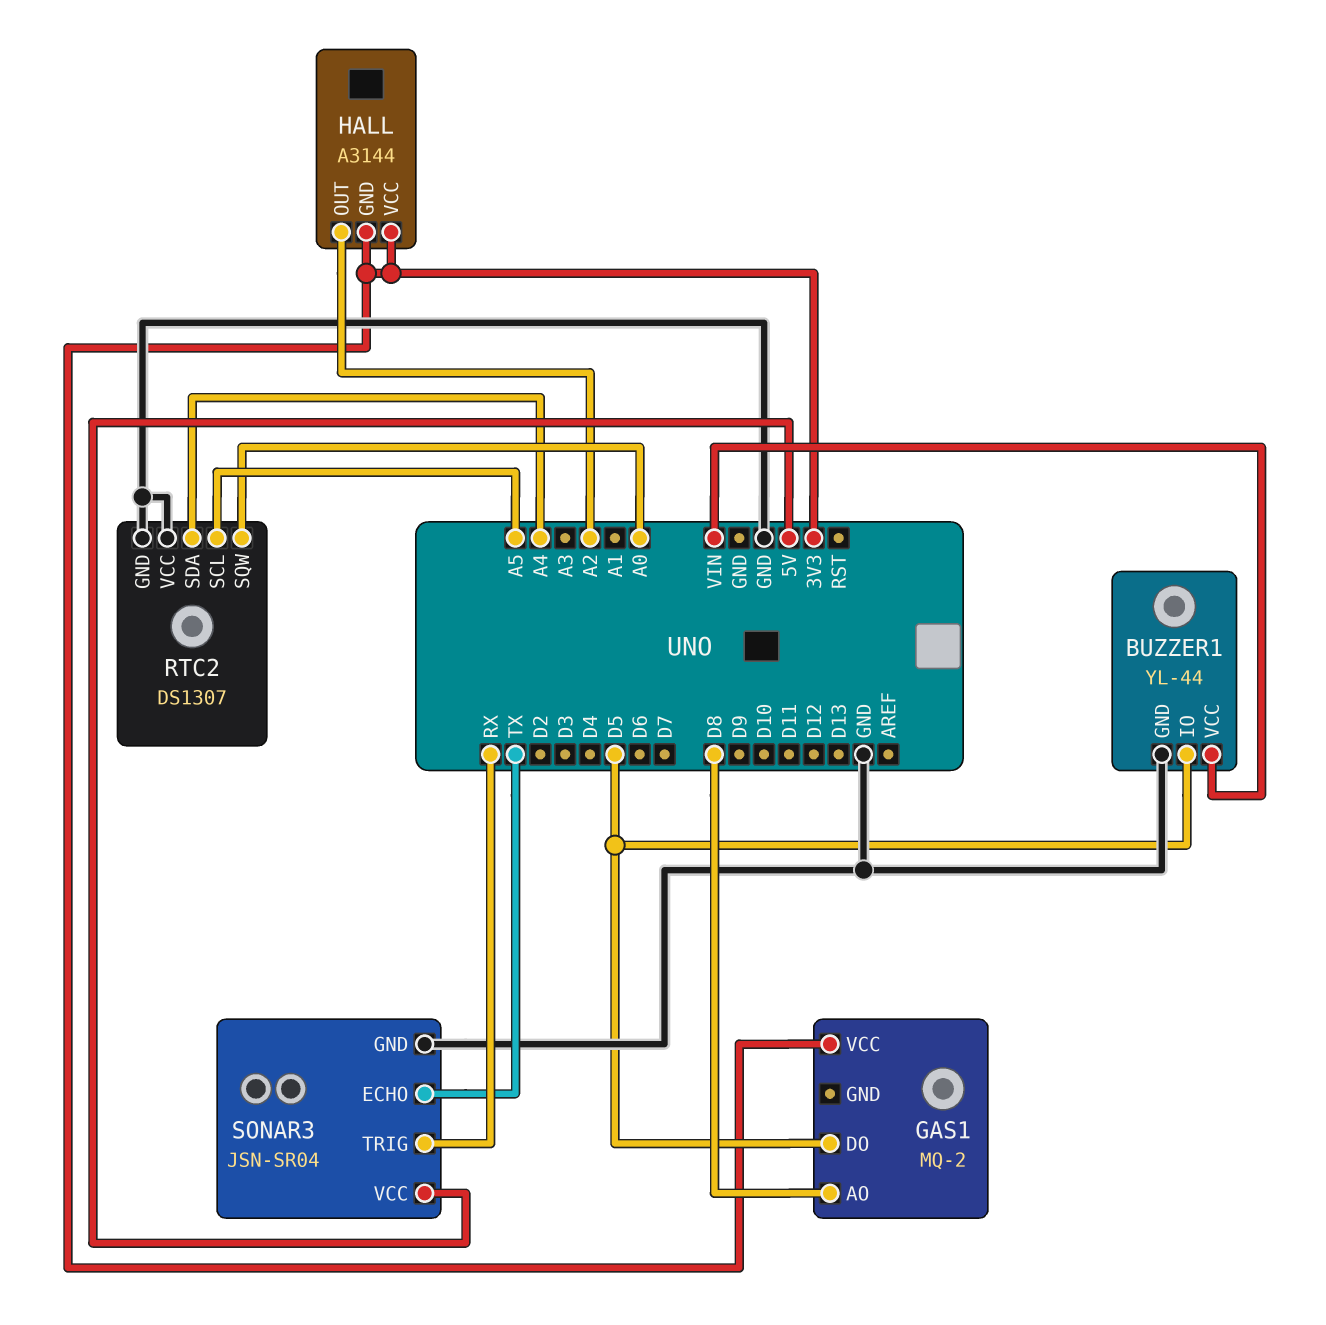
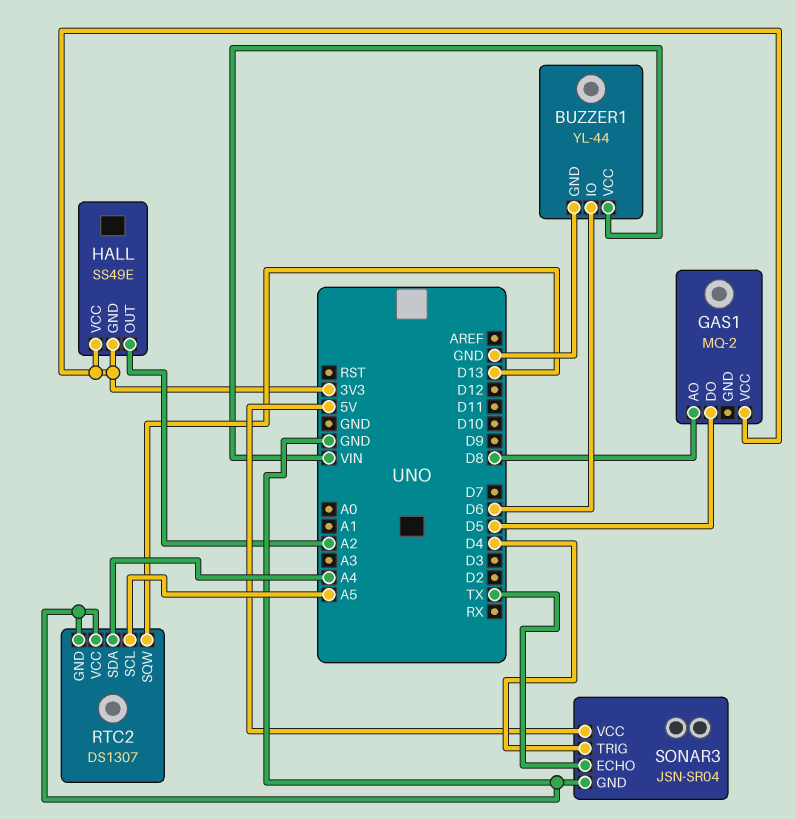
BUZZER1 pin IO: D5 -> D6
HALL: A3144 -> SS49E
RTC2 pin SQW: A0 -> D13
SONAR3 pin TRIG: RX -> D4

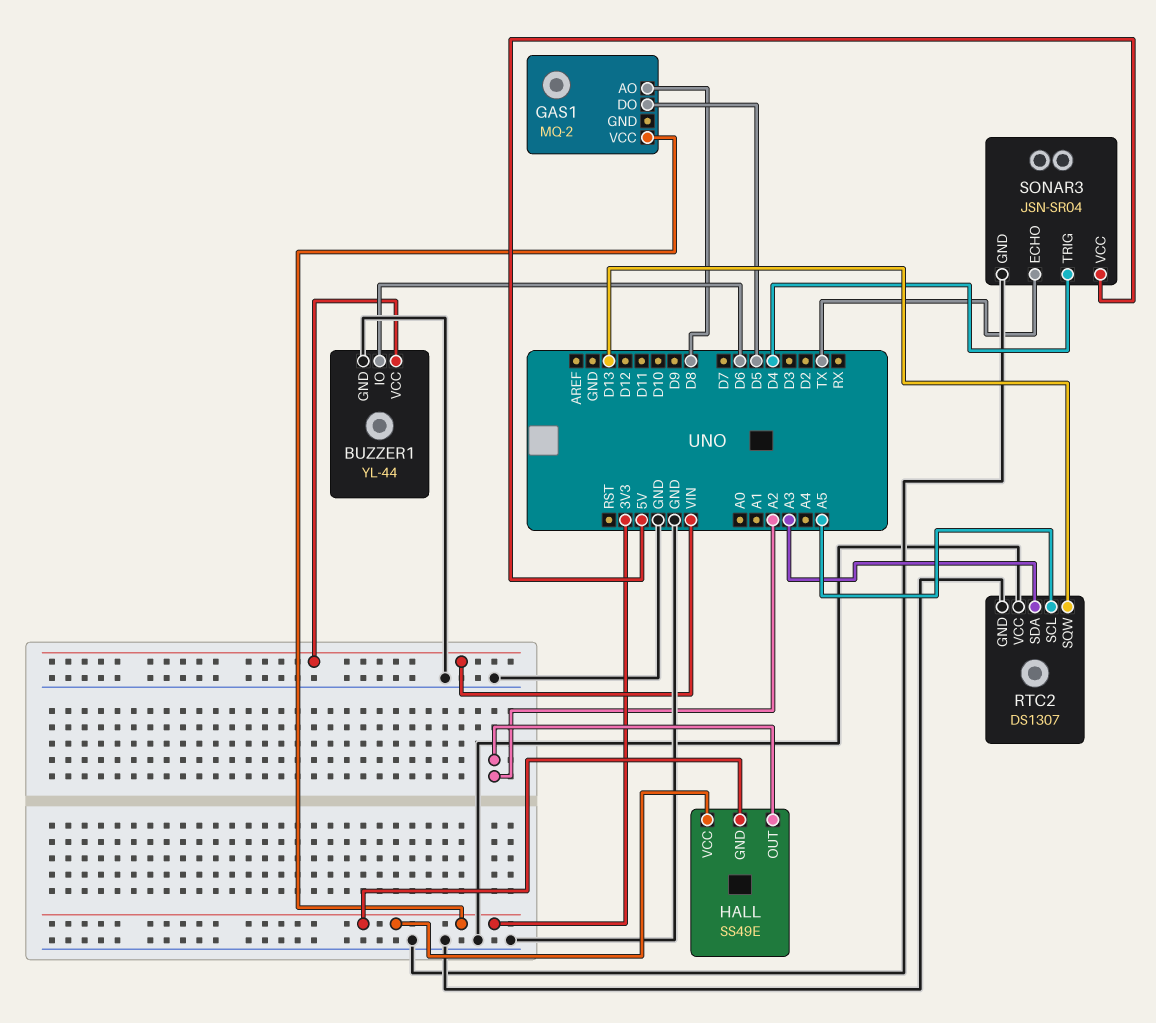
RTC2 pin SDA: A4 -> A3

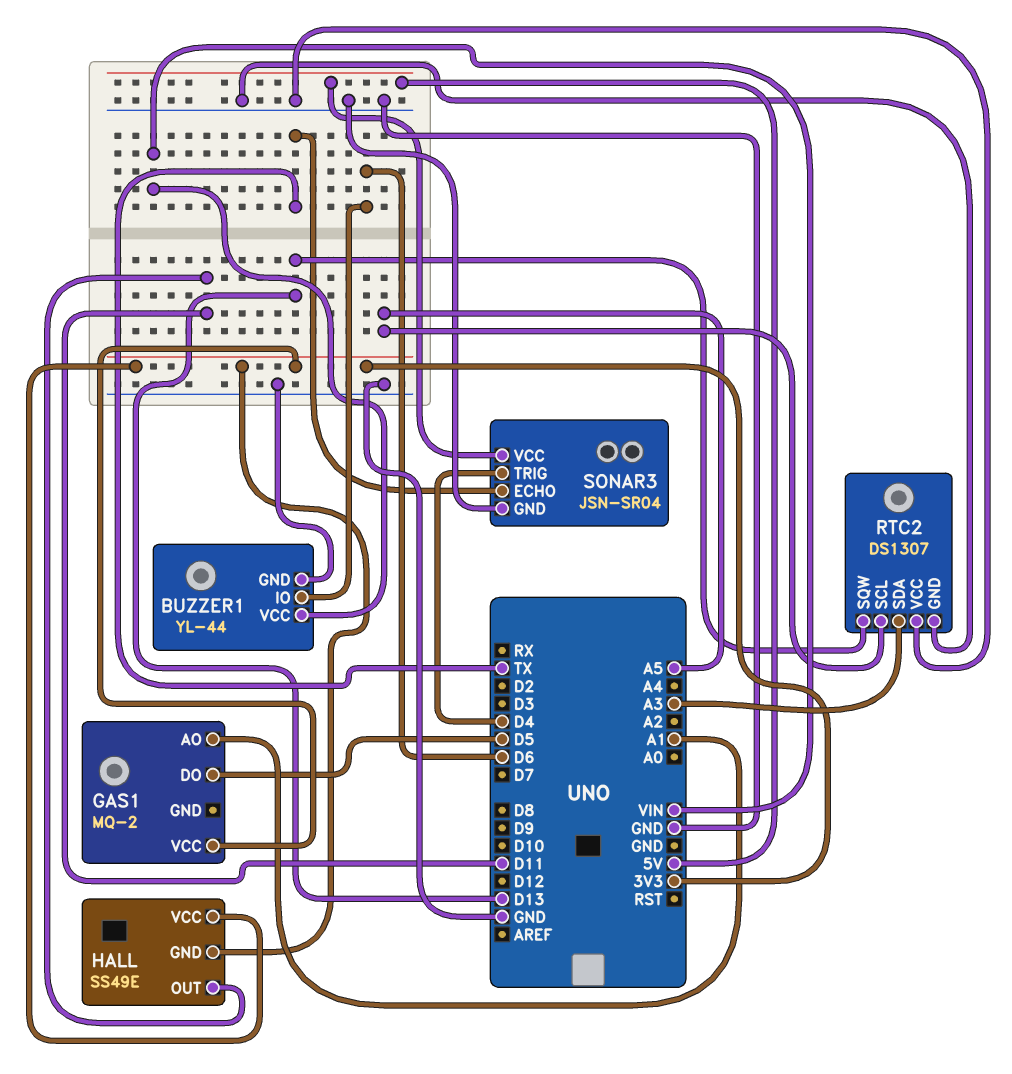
GAS1 pin AO: D8 -> A1
HALL pin OUT: A2 -> D11

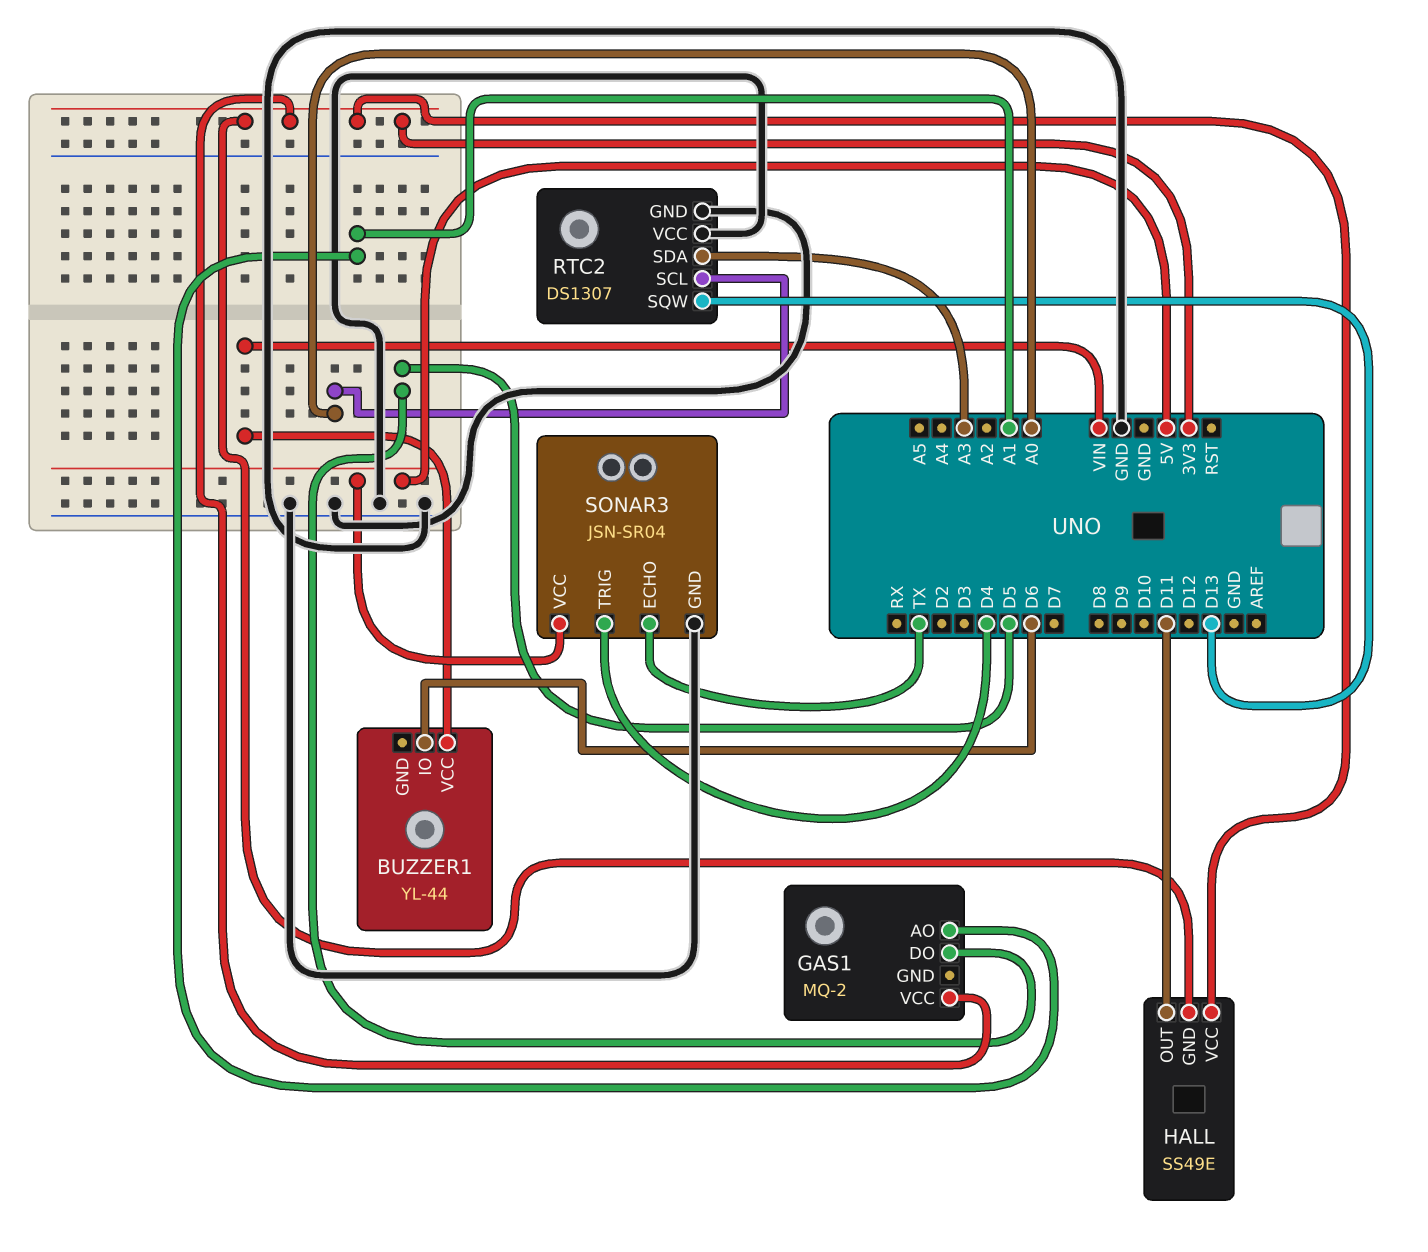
BUZZER1 pin GND: GND -> none
RTC2 pin SCL: A5 -> A0

